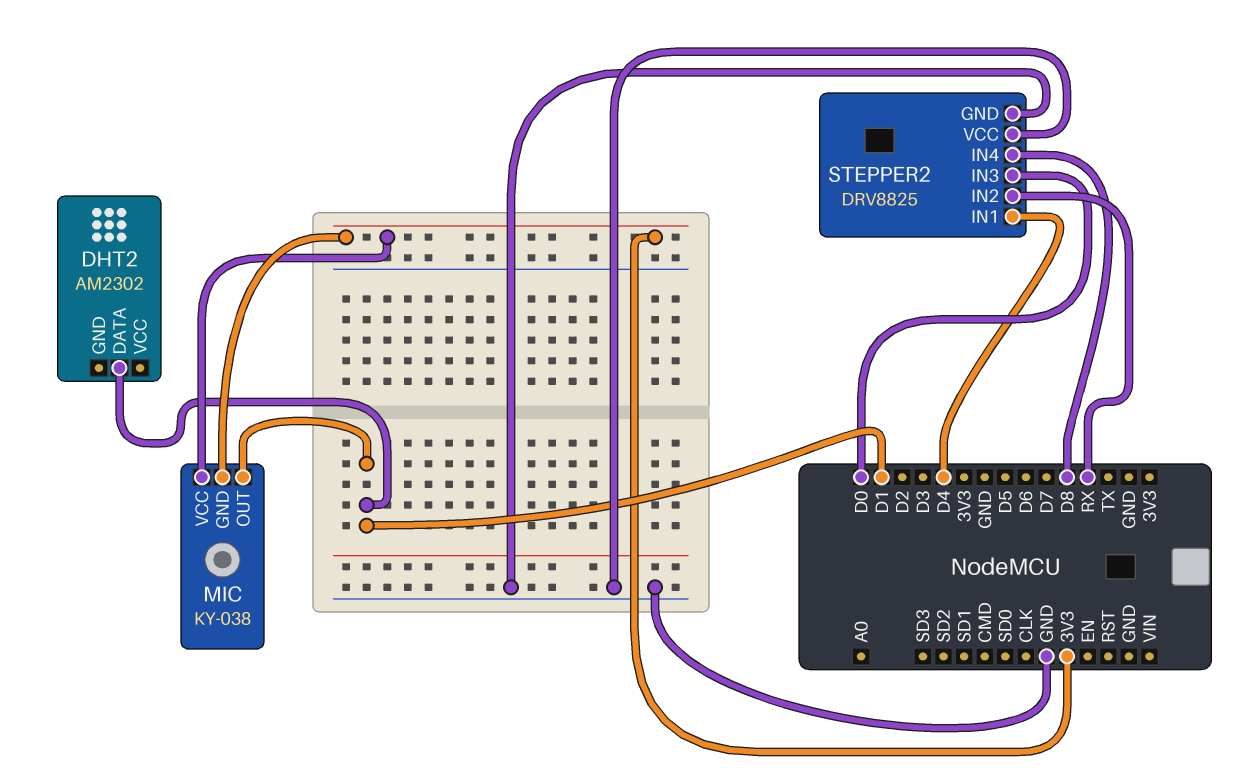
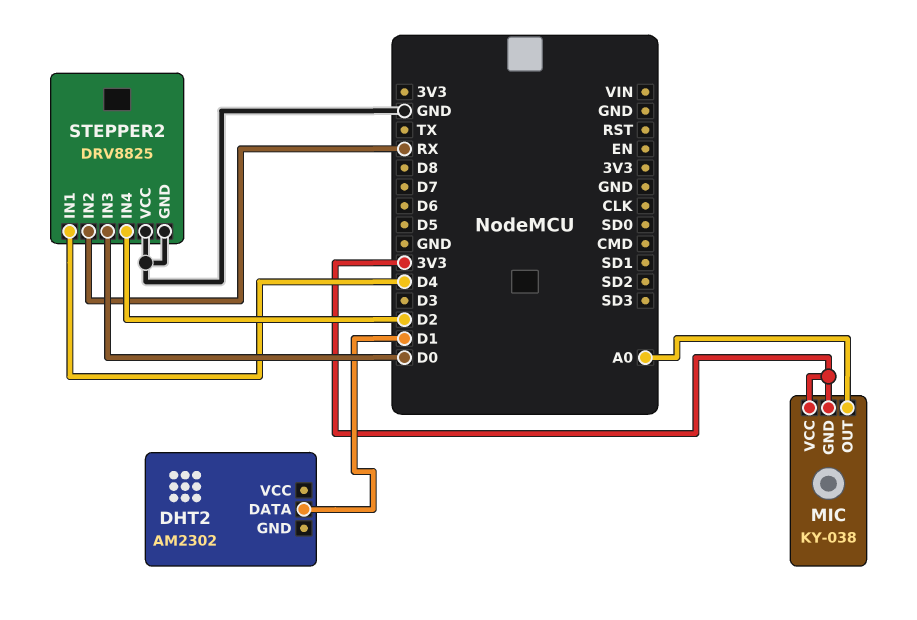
MIC pin OUT: D1 -> A0
STEPPER2 pin IN4: D8 -> D2

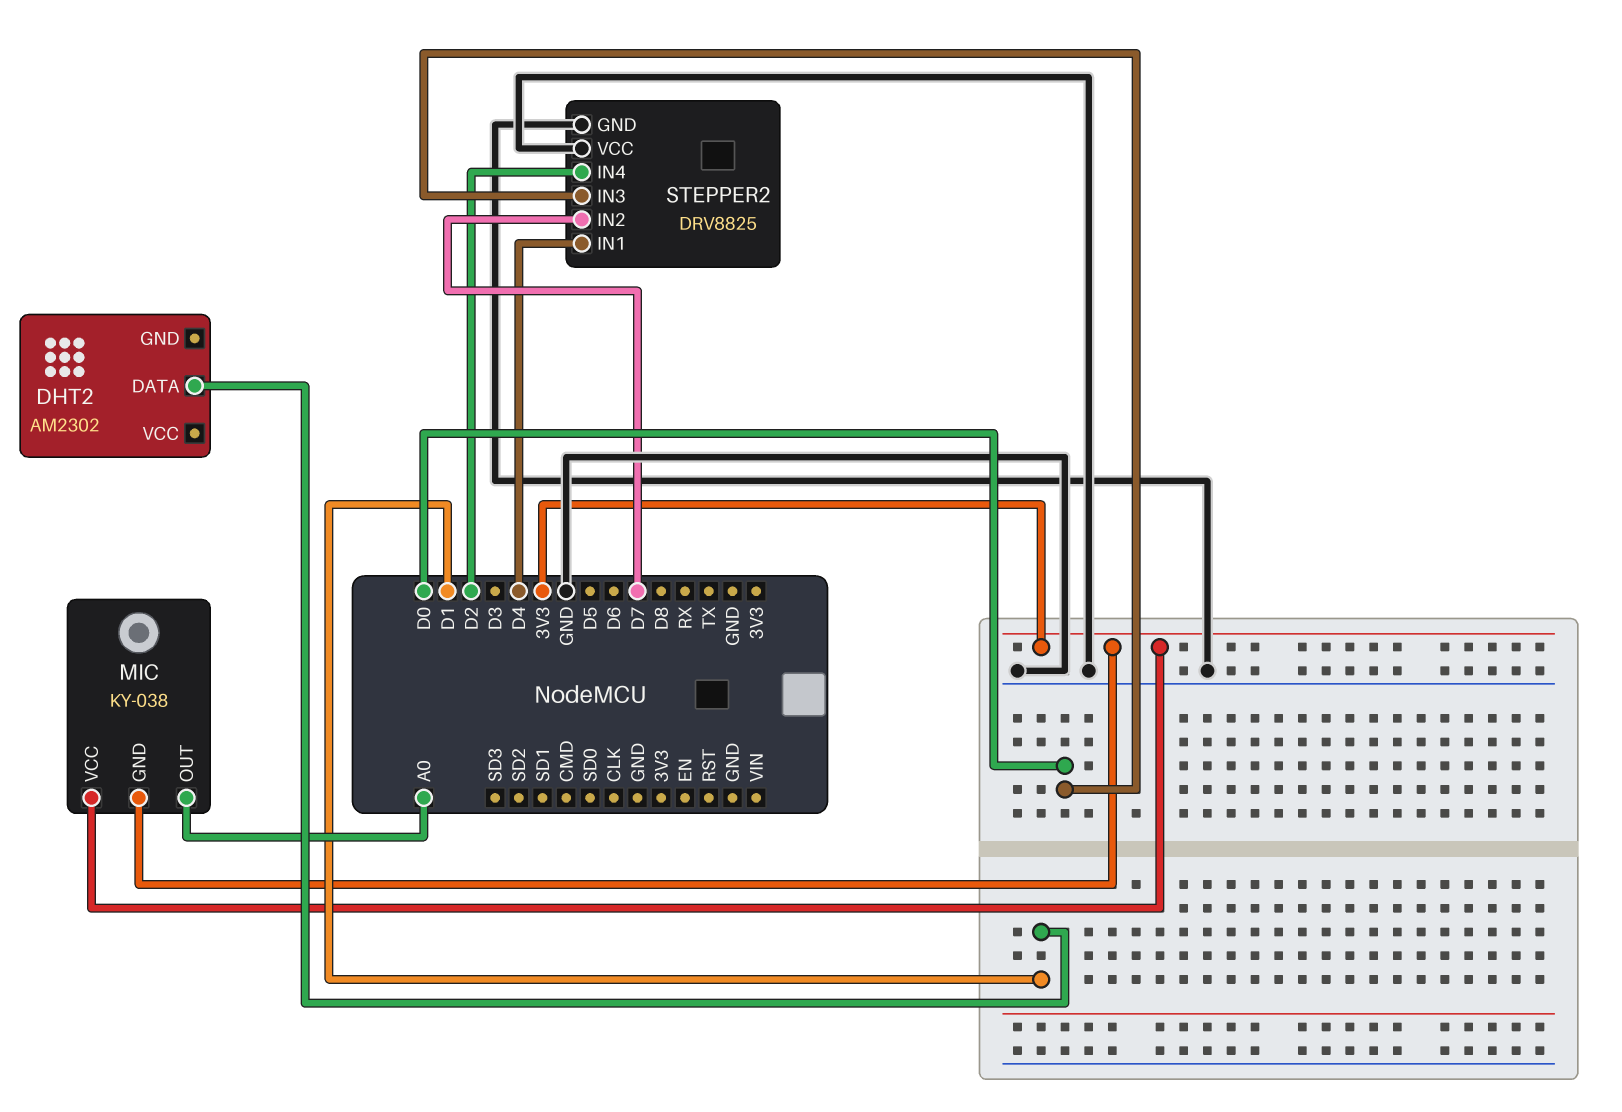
STEPPER2 pin IN2: RX -> D7

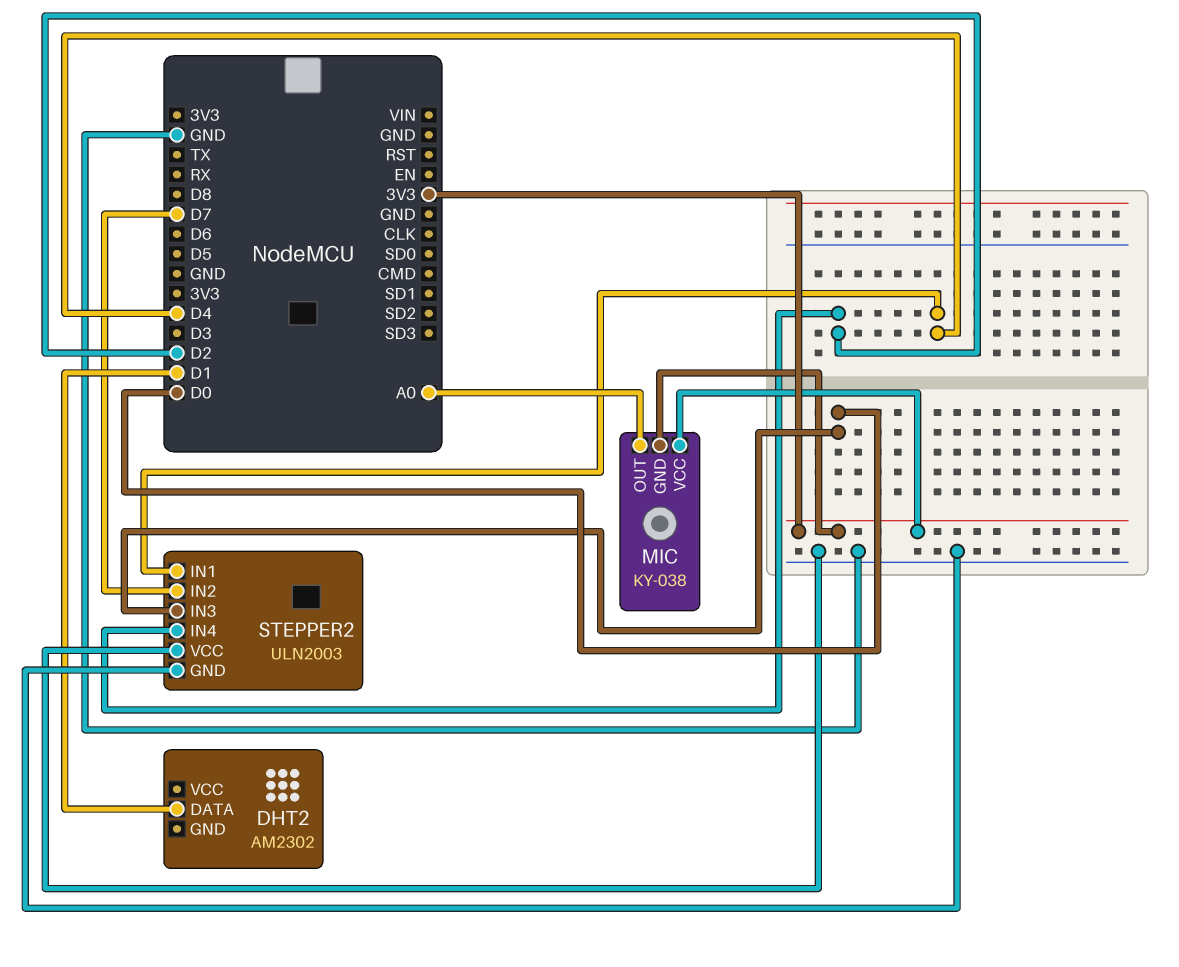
STEPPER2: DRV8825 -> ULN2003

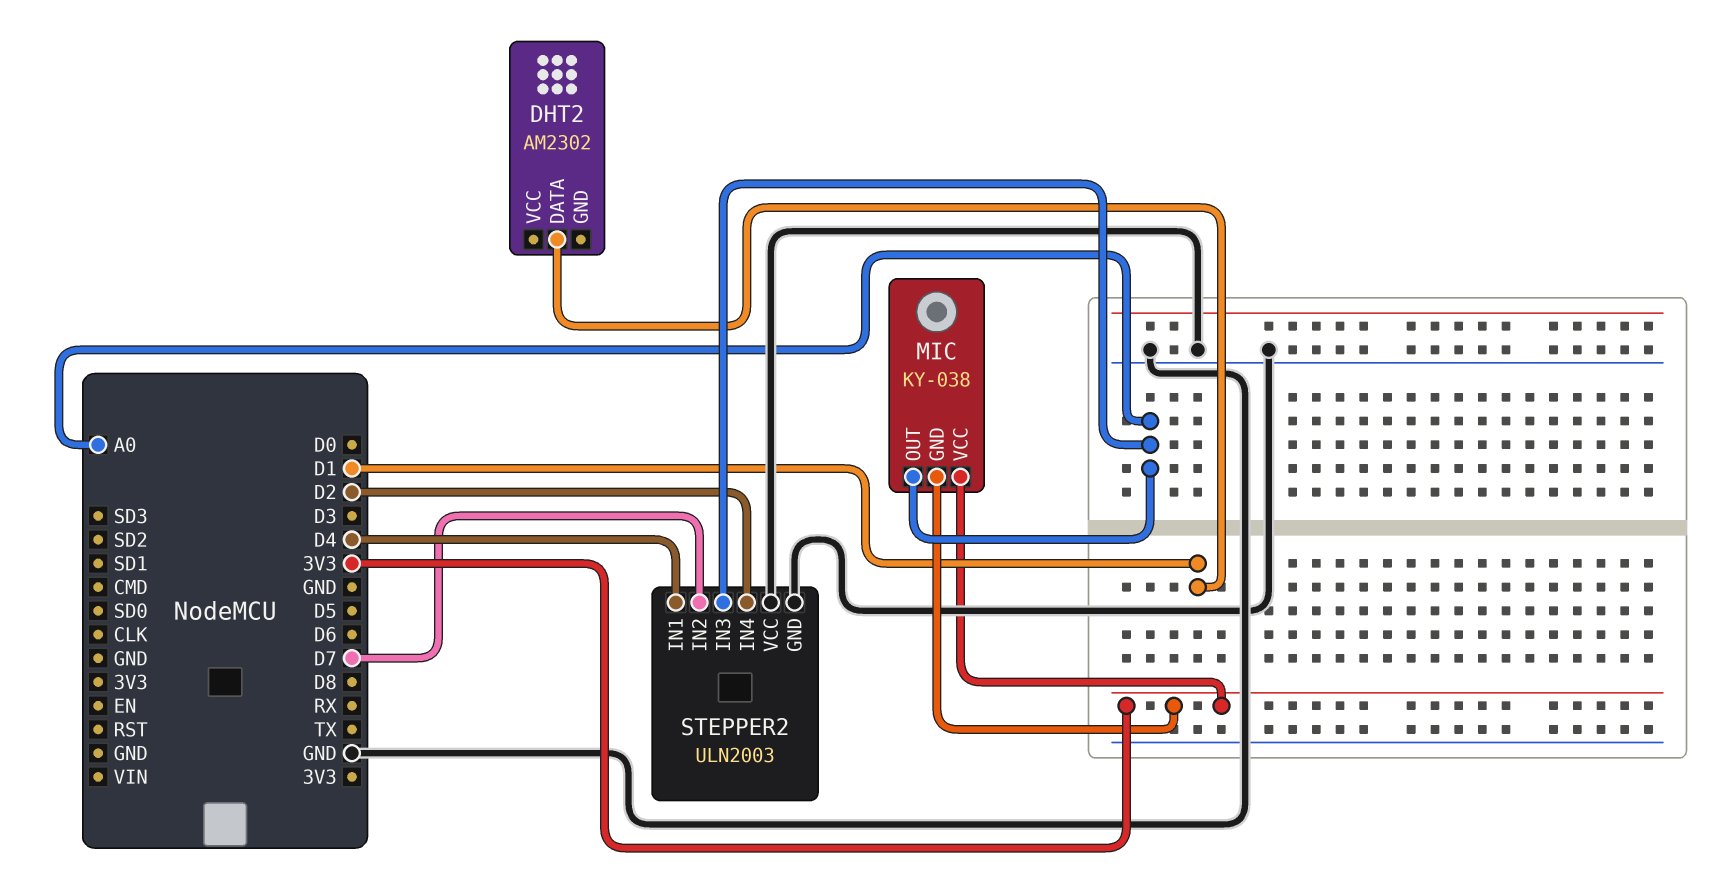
STEPPER2 pin IN3: D0 -> A0

